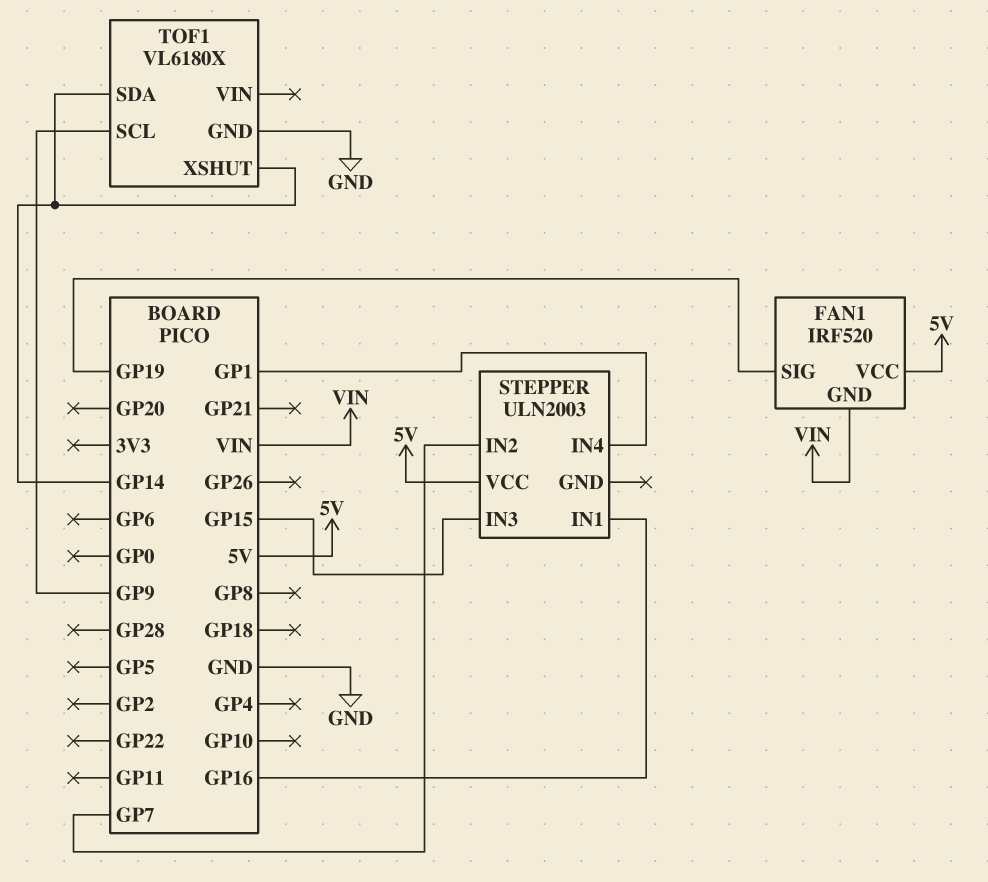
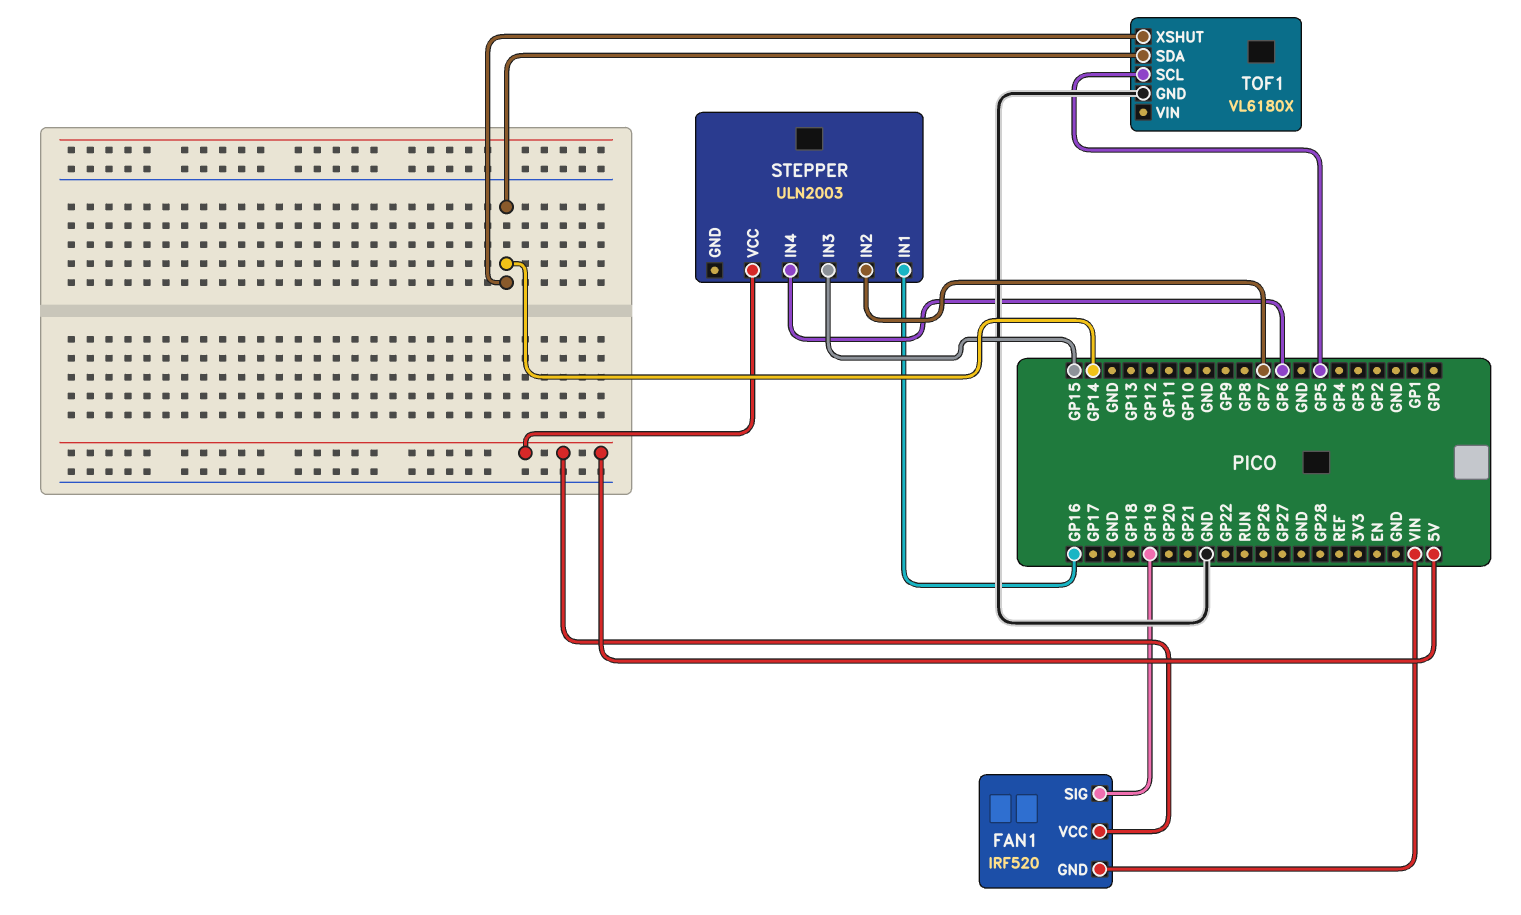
STEPPER pin IN4: GP1 -> GP6
TOF1 pin SCL: GP9 -> GP5

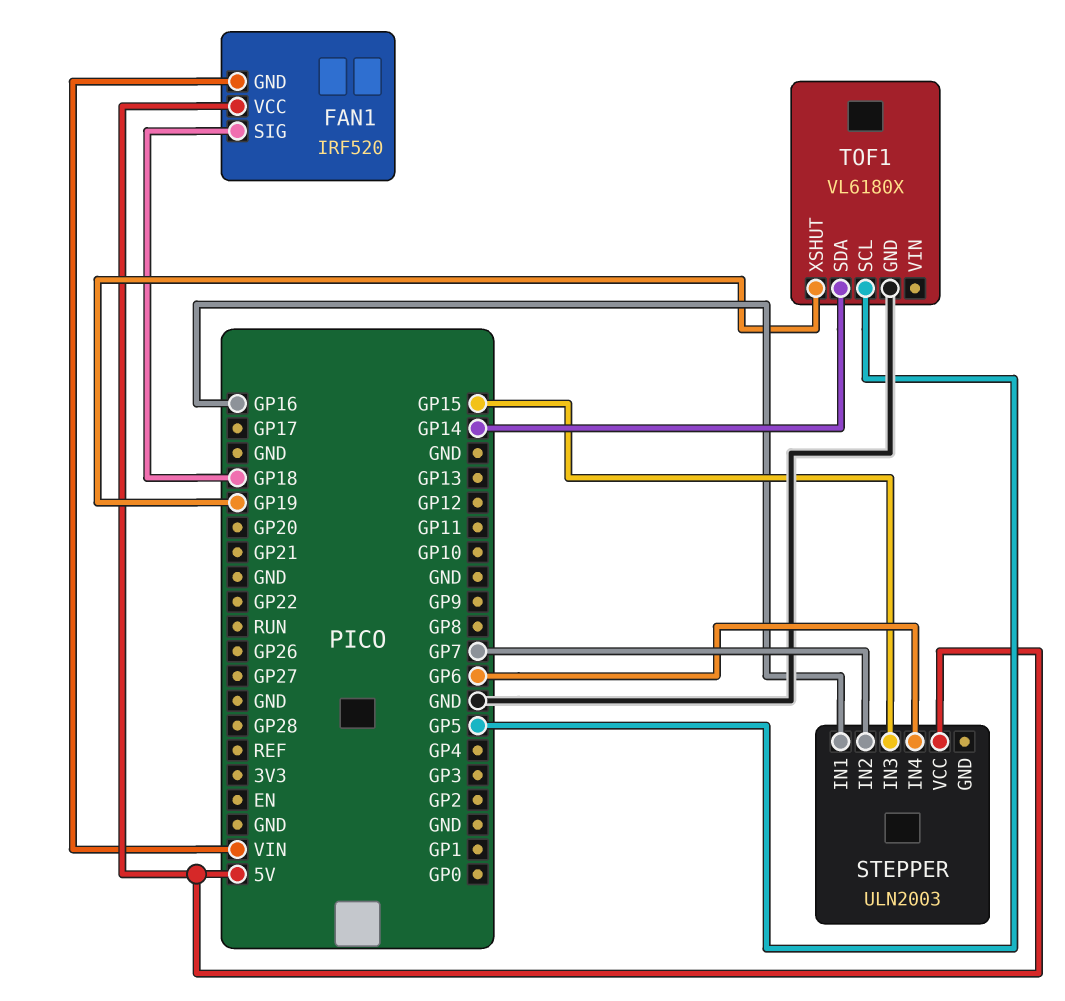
FAN1 pin SIG: GP19 -> GP18
TOF1 pin XSHUT: GP14 -> GP19

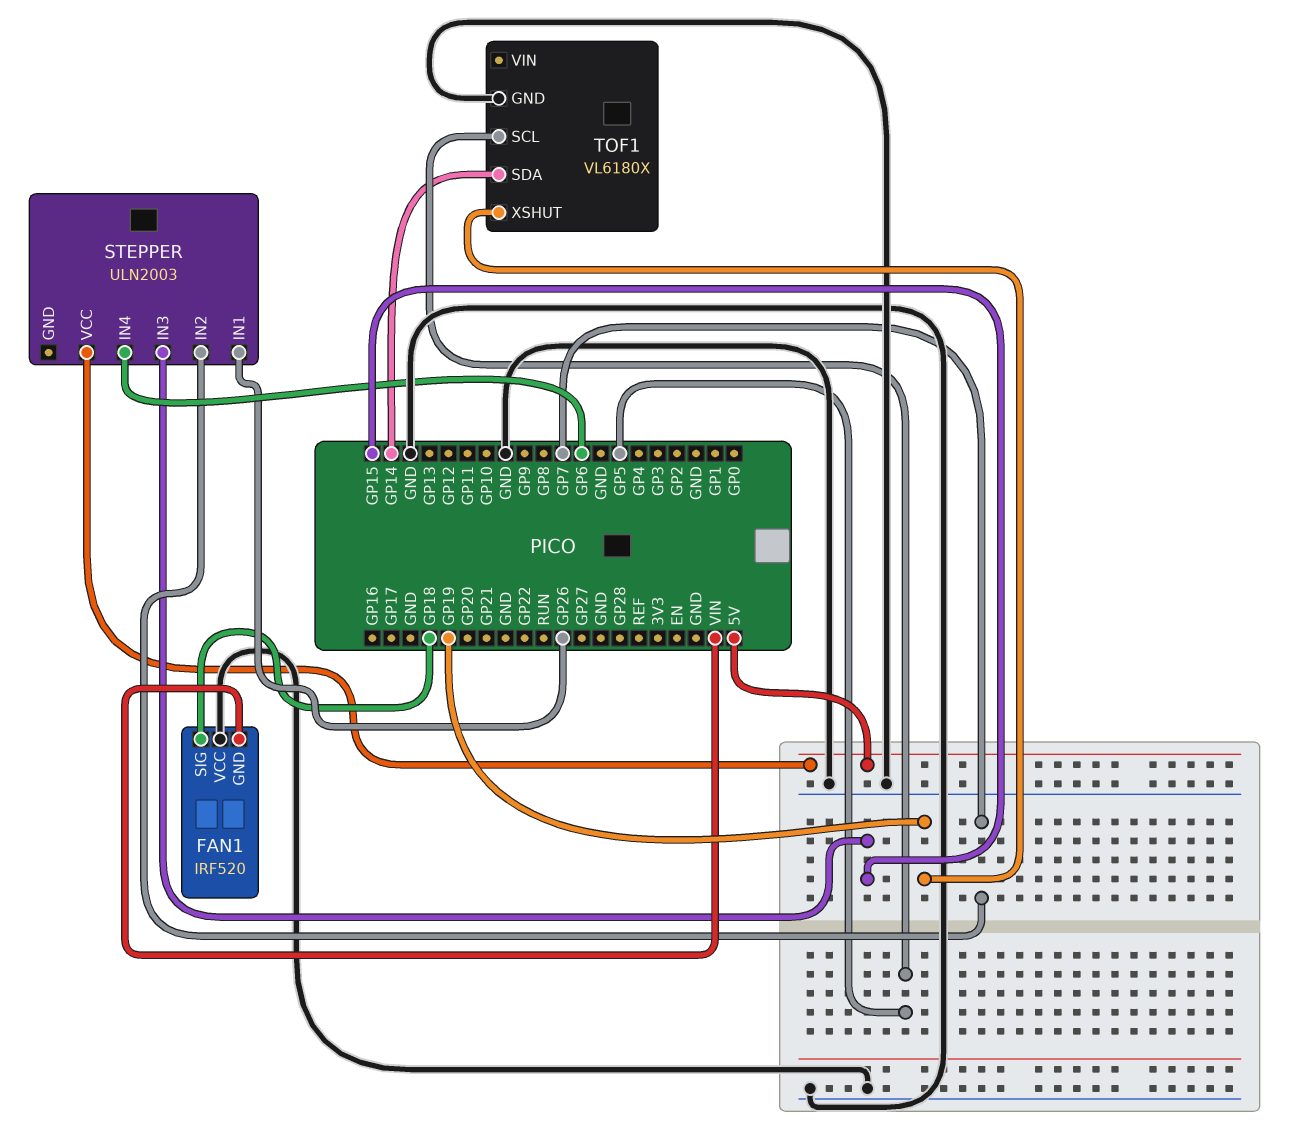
FAN1 pin VCC: 5V -> GND
STEPPER pin IN1: GP16 -> GP26

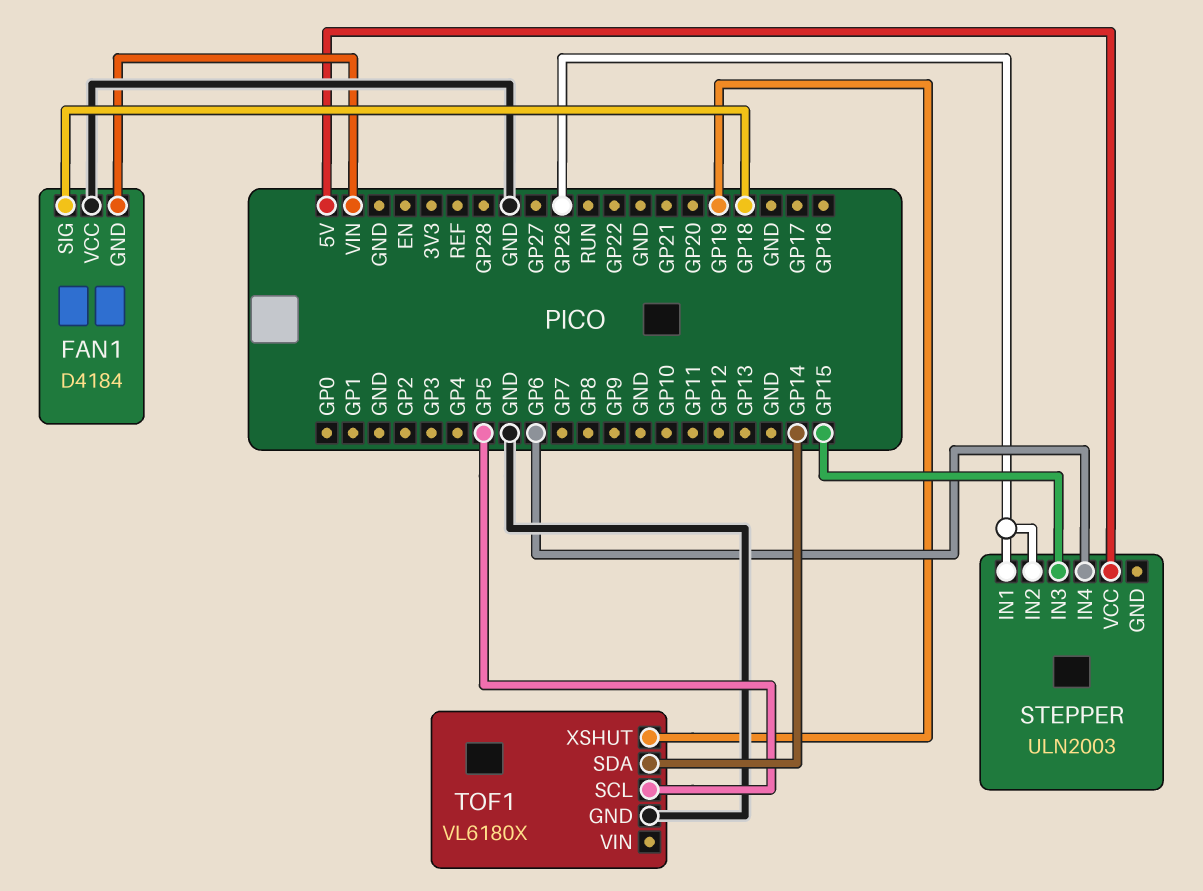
FAN1: IRF520 -> D4184
STEPPER pin IN2: GP7 -> GP26

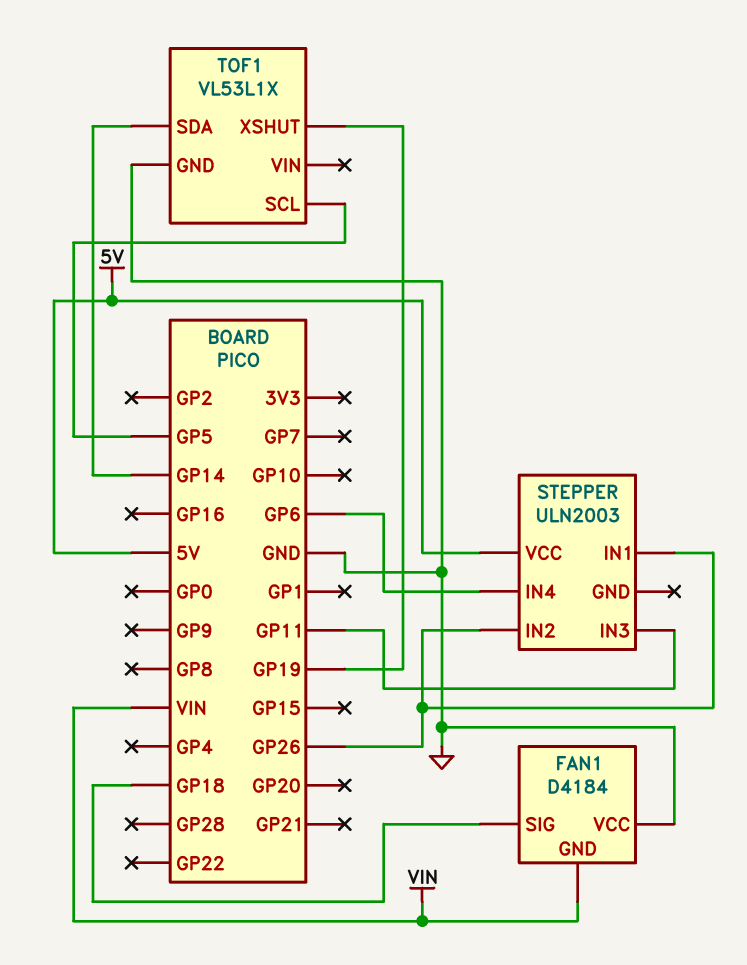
STEPPER pin IN3: GP15 -> GP11
TOF1: VL6180X -> VL53L1X

